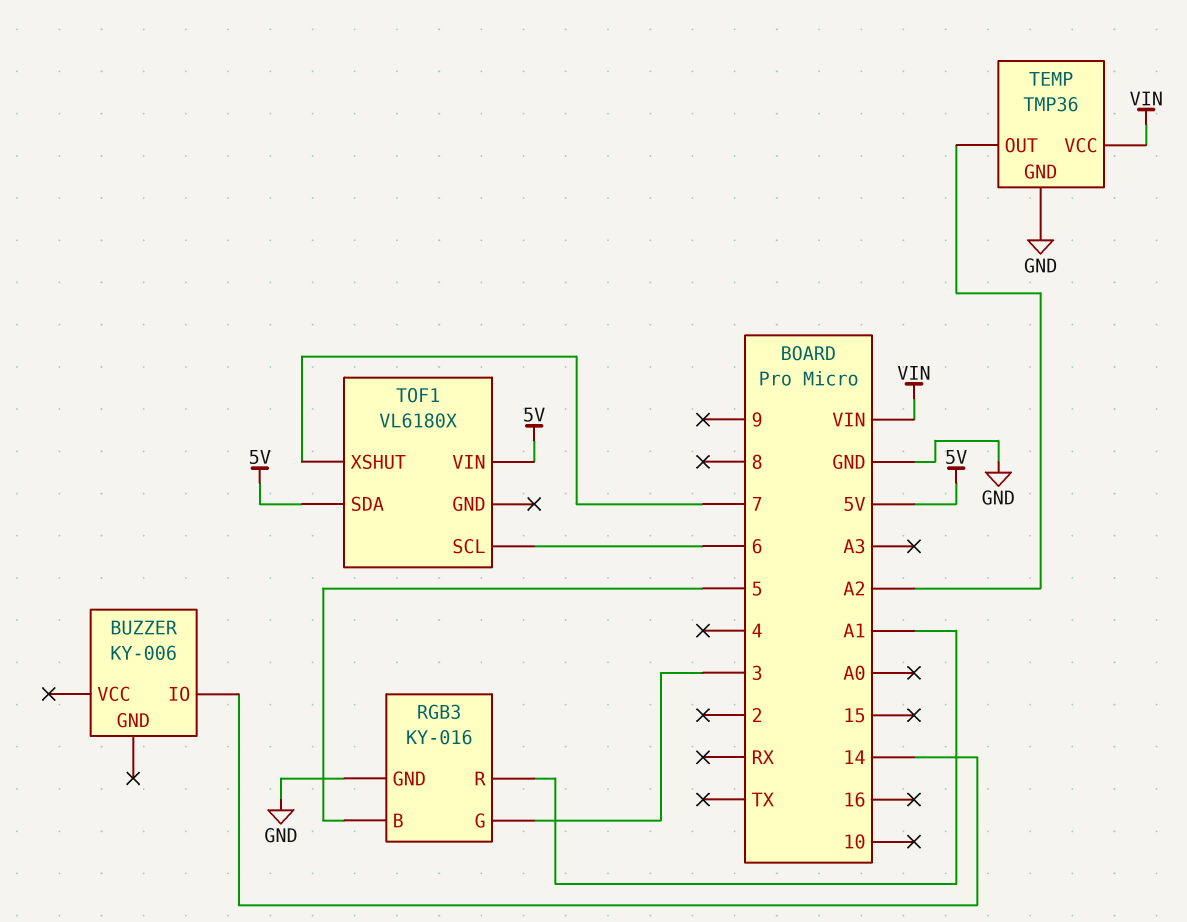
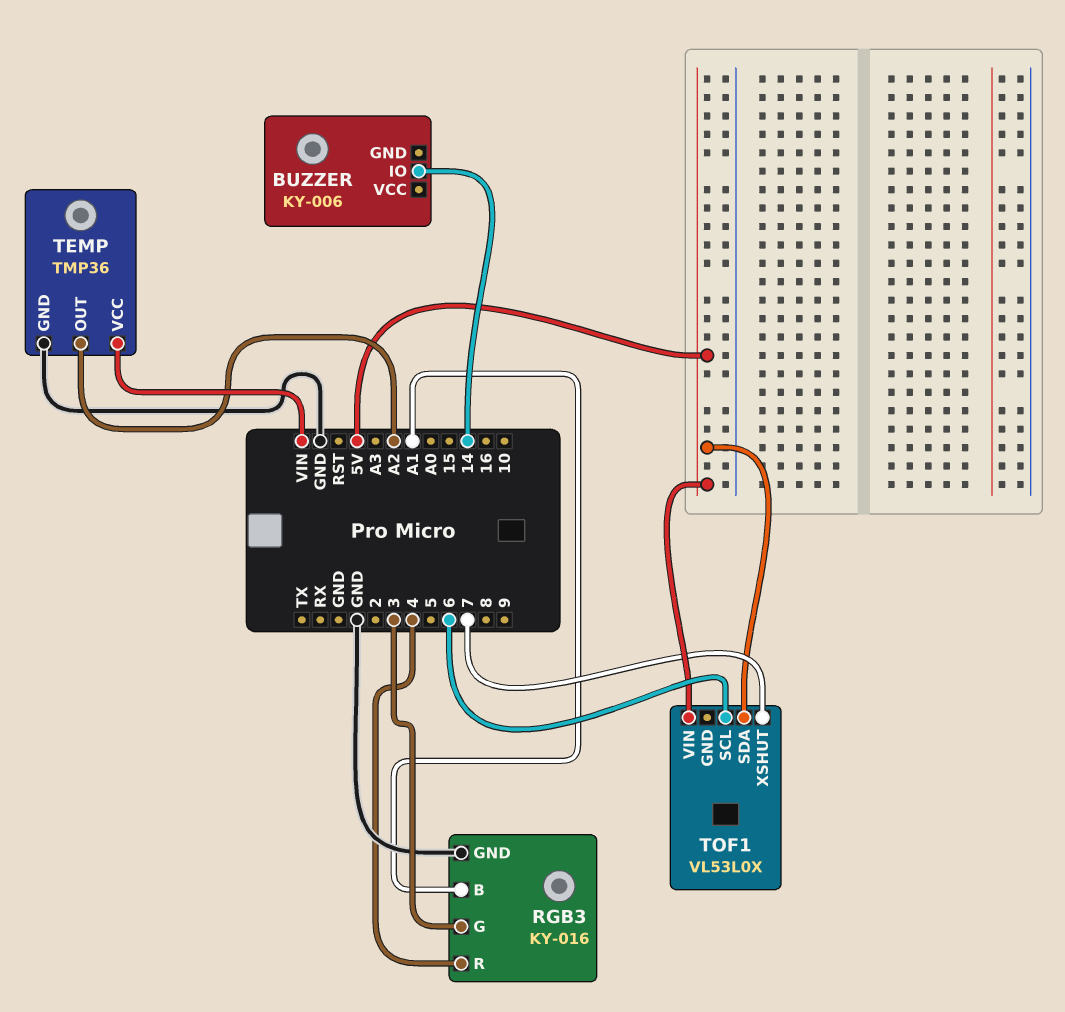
RGB3 pin B: 5 -> A1
RGB3 pin R: A1 -> 4
TOF1: VL6180X -> VL53L0X

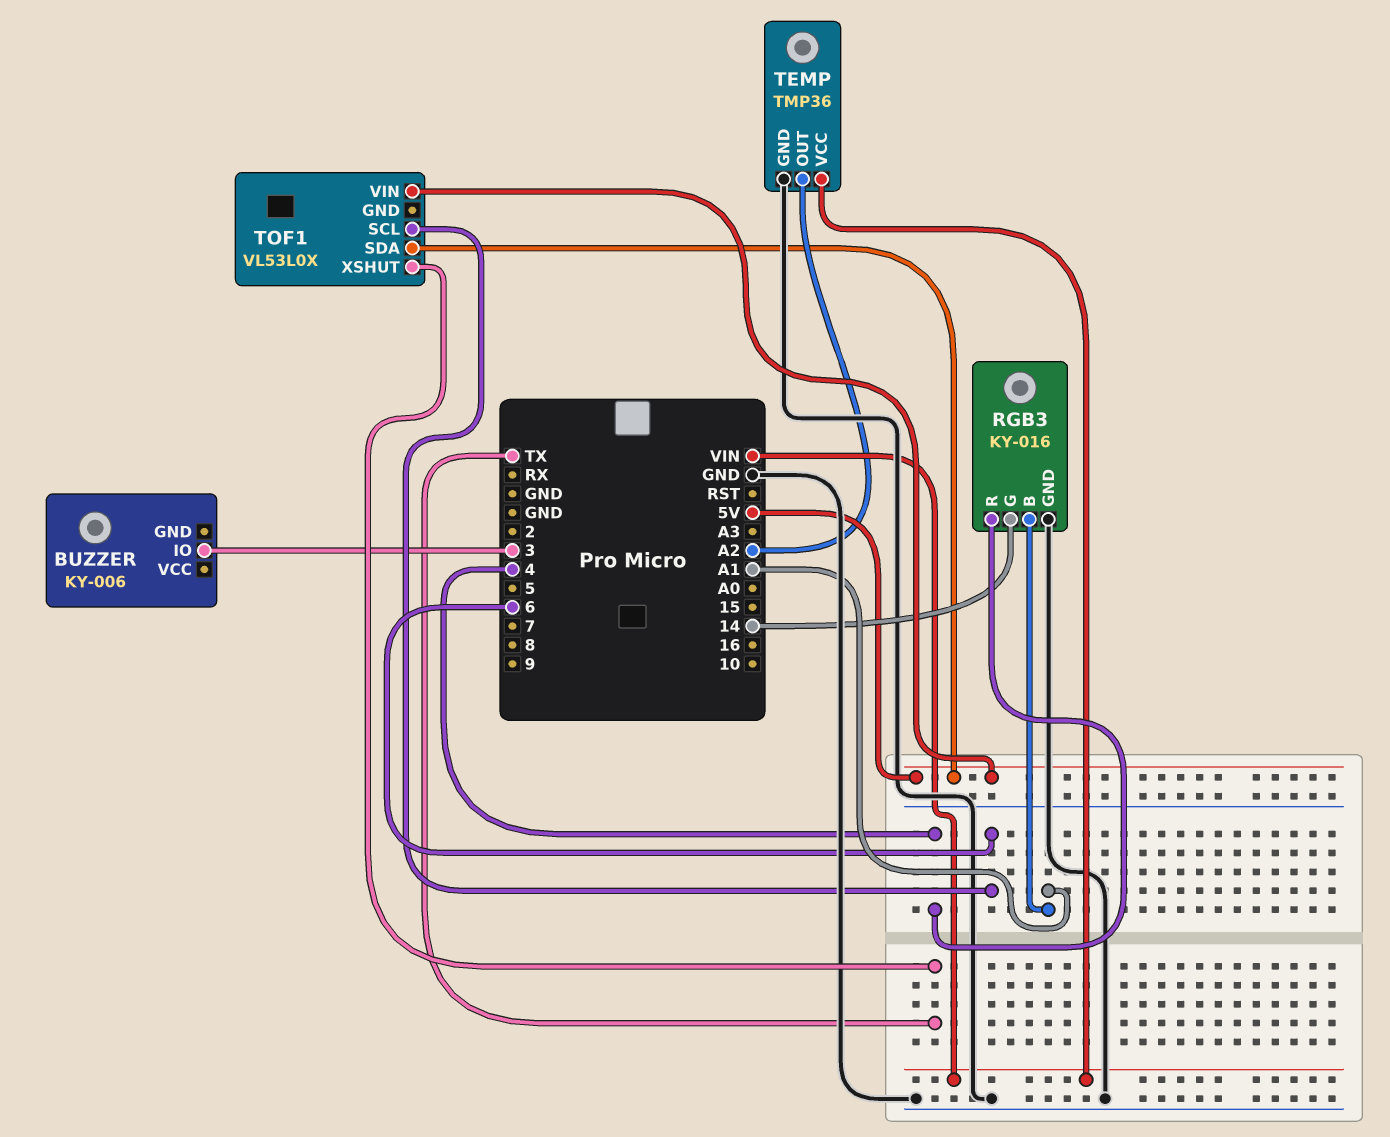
BUZZER pin IO: 14 -> 3
RGB3 pin G: 3 -> 14
TOF1 pin XSHUT: 7 -> TX

